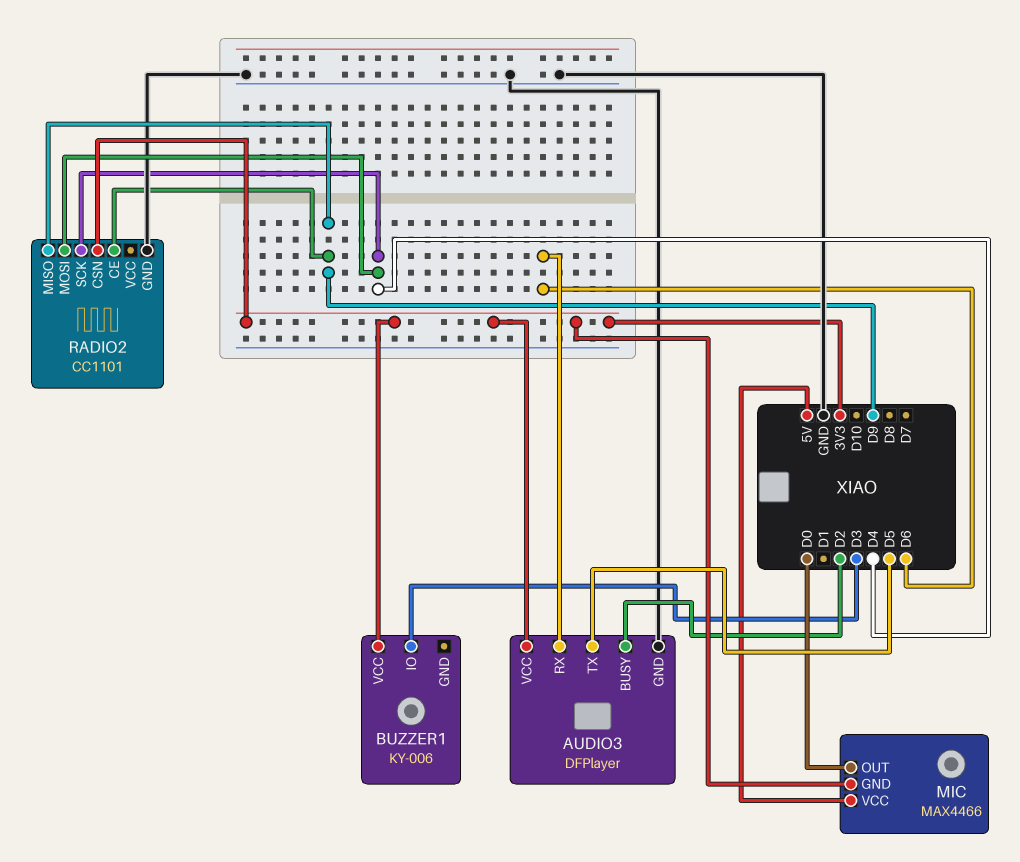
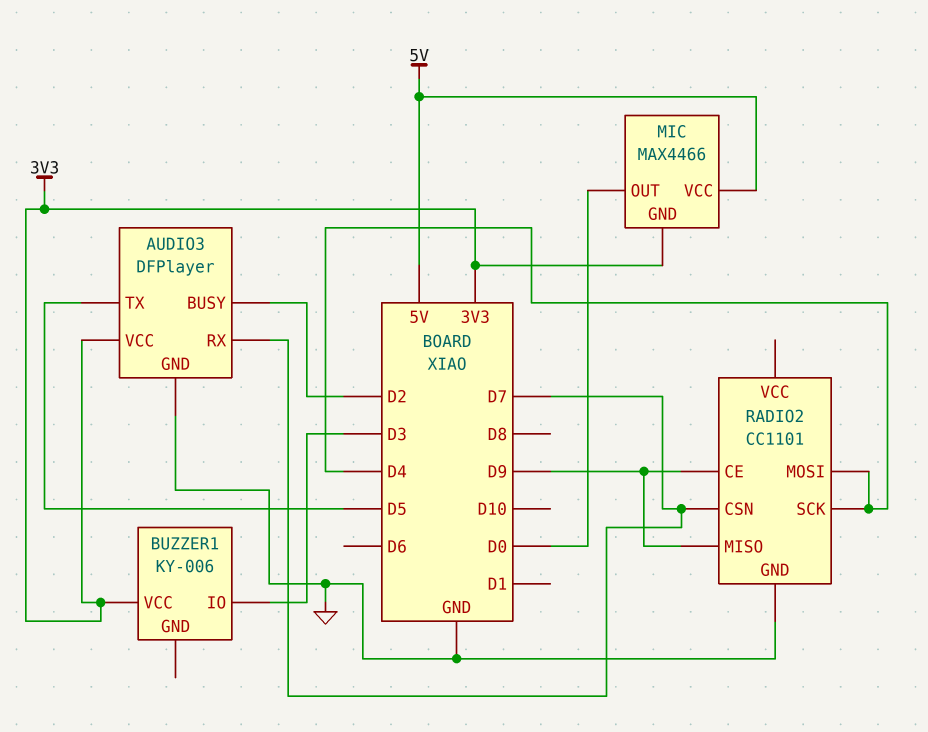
AUDIO3 pin RX: D6 -> D7
RADIO2 pin CSN: 3V3 -> D7

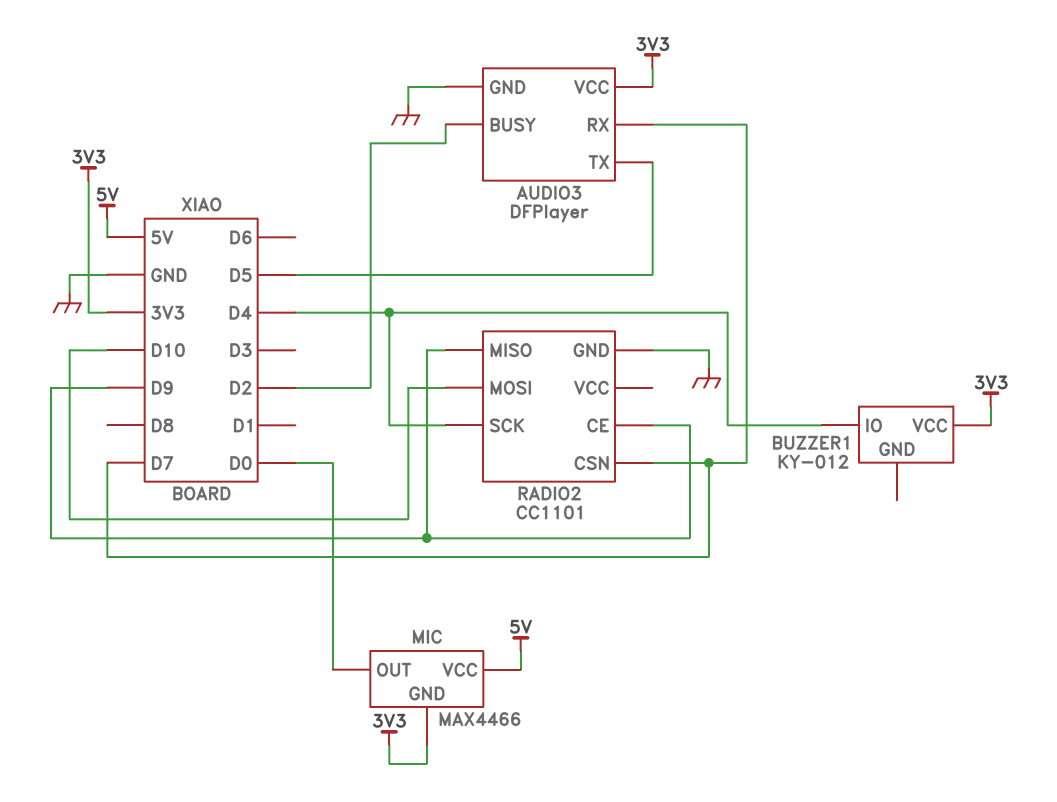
BUZZER1: KY-006 -> KY-012
BUZZER1 pin IO: D3 -> D4
RADIO2 pin MOSI: D4 -> D10

